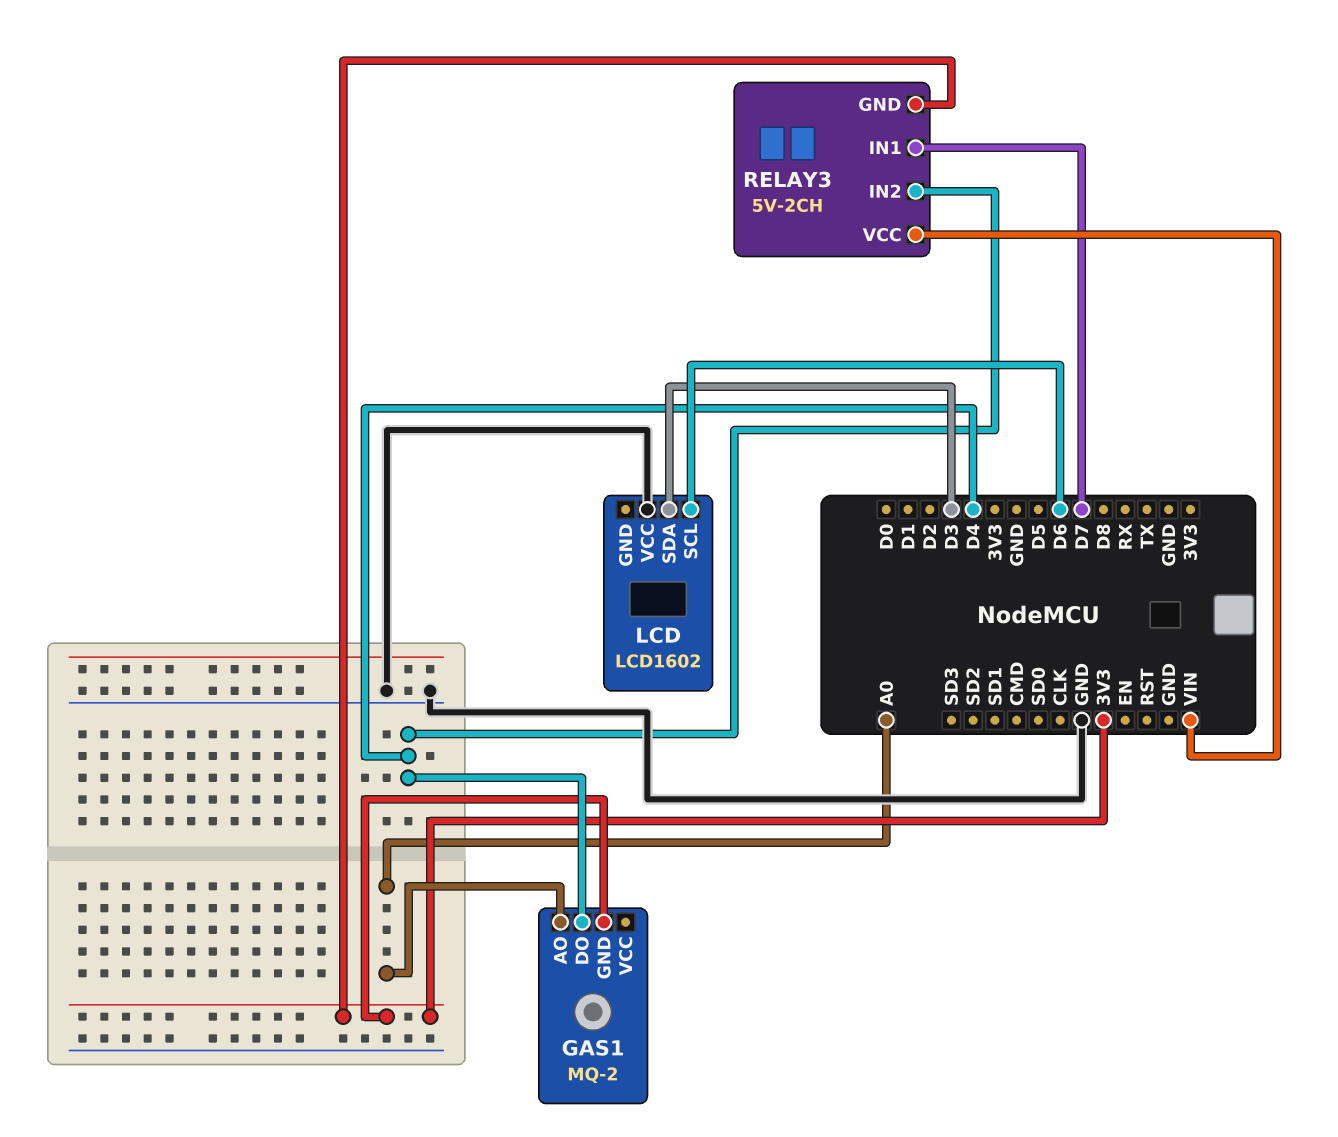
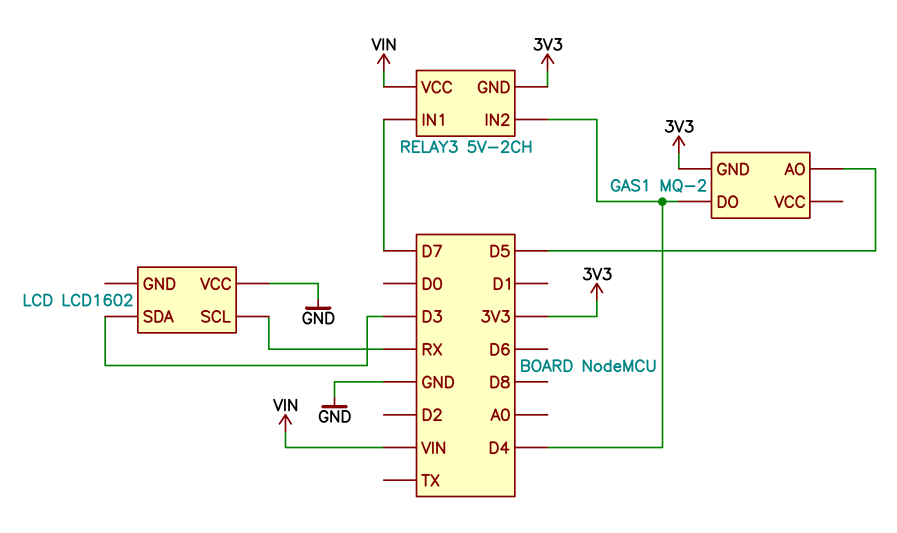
GAS1 pin AO: A0 -> D5
LCD pin SCL: D6 -> RX

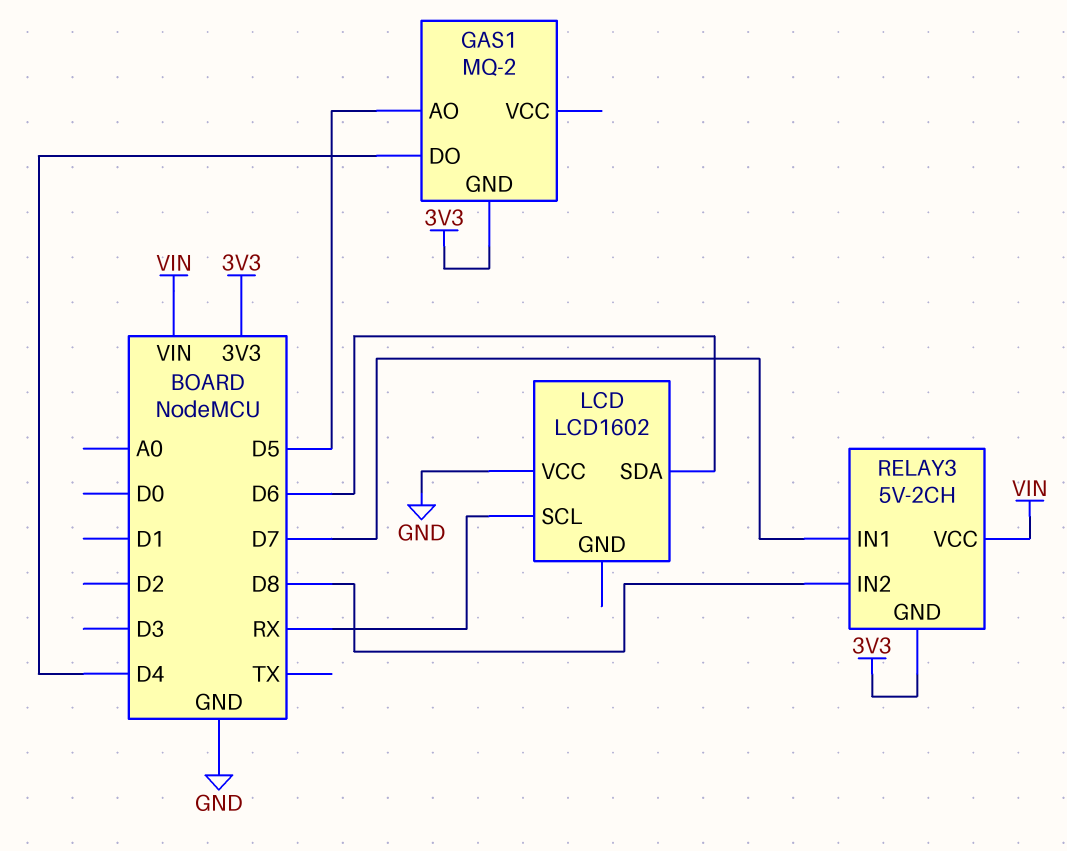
LCD pin SDA: D3 -> D6
RELAY3 pin IN2: D4 -> D8

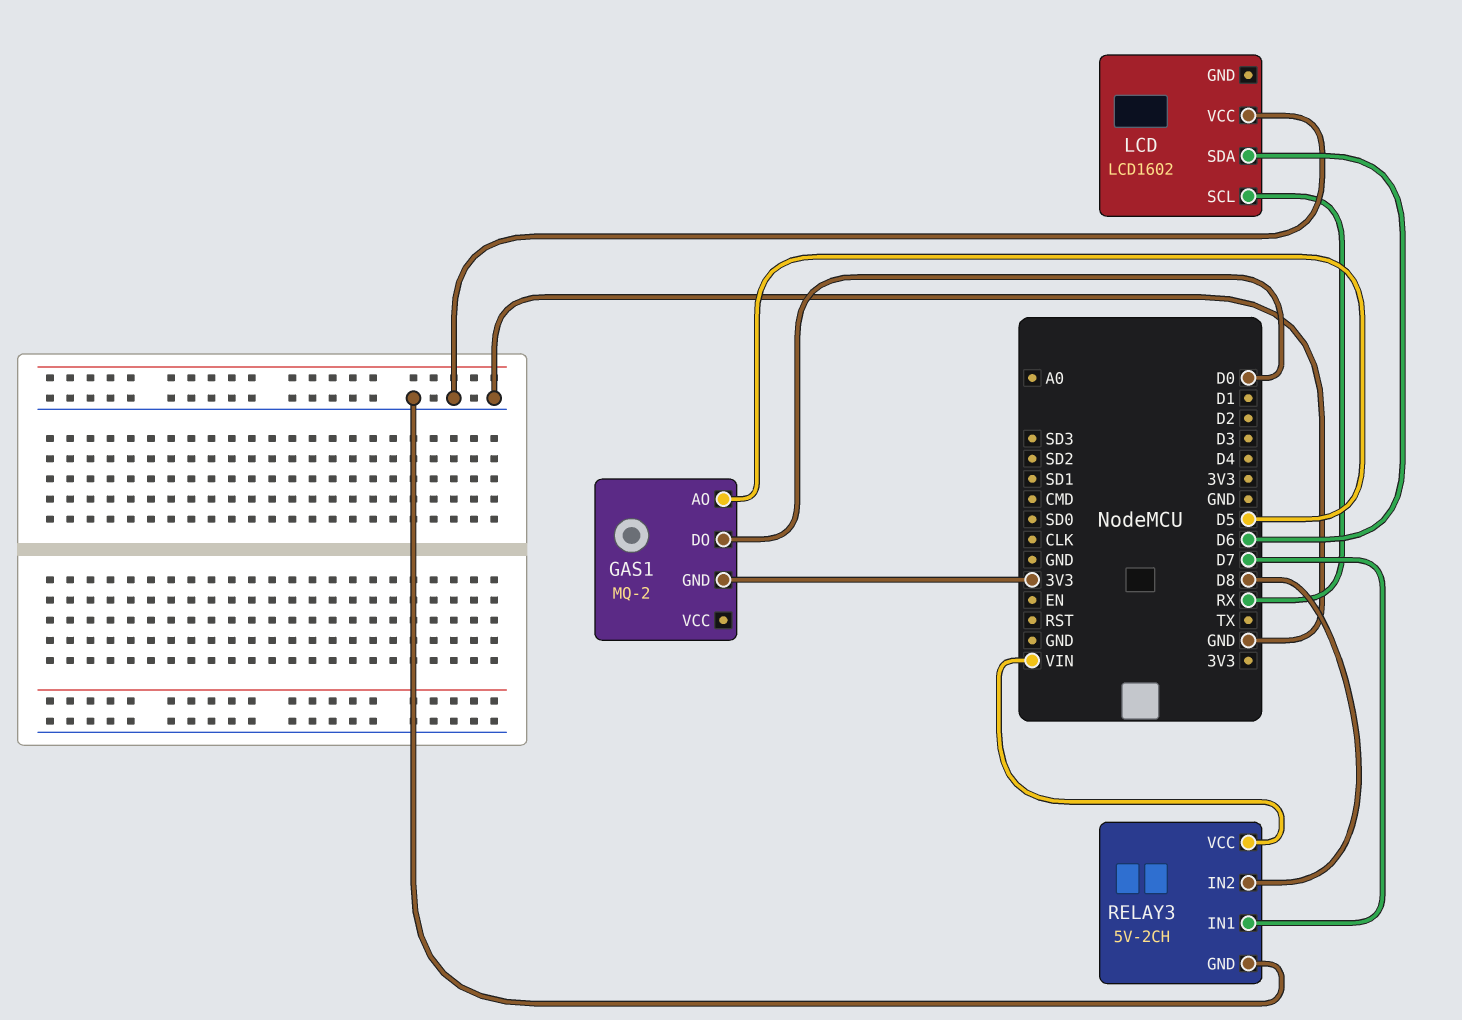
GAS1 pin DO: D4 -> D0
RELAY3 pin GND: 3V3 -> GND

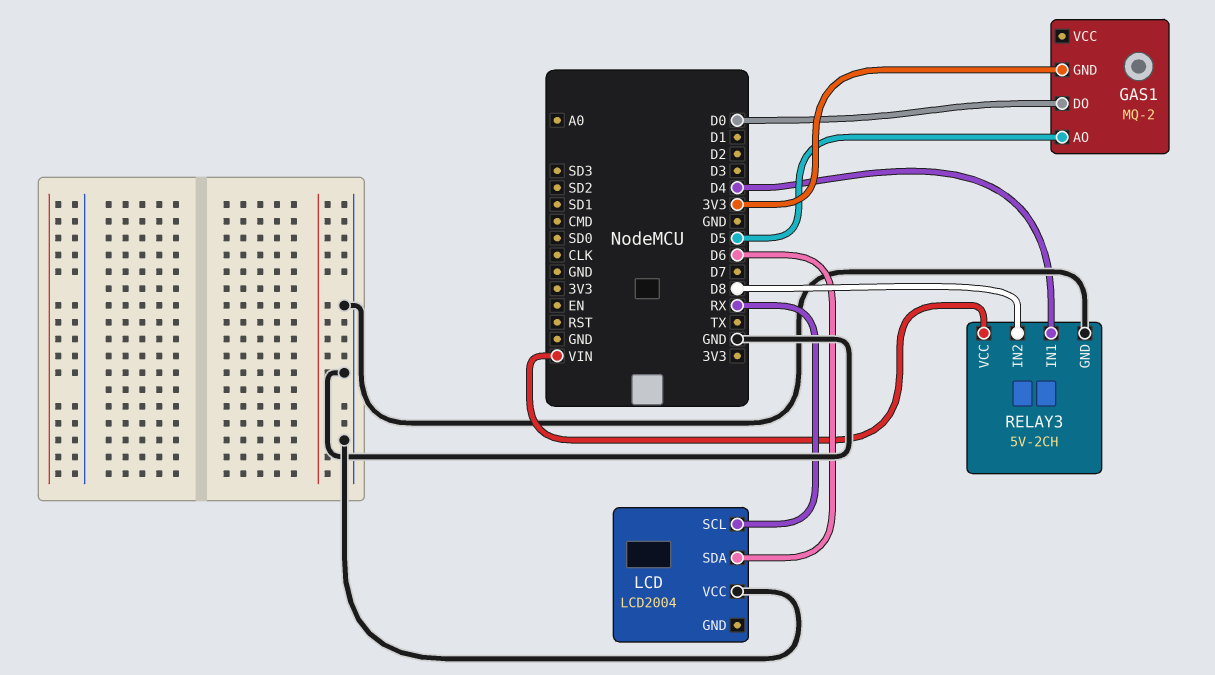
LCD: LCD1602 -> LCD2004
RELAY3 pin IN1: D7 -> D4

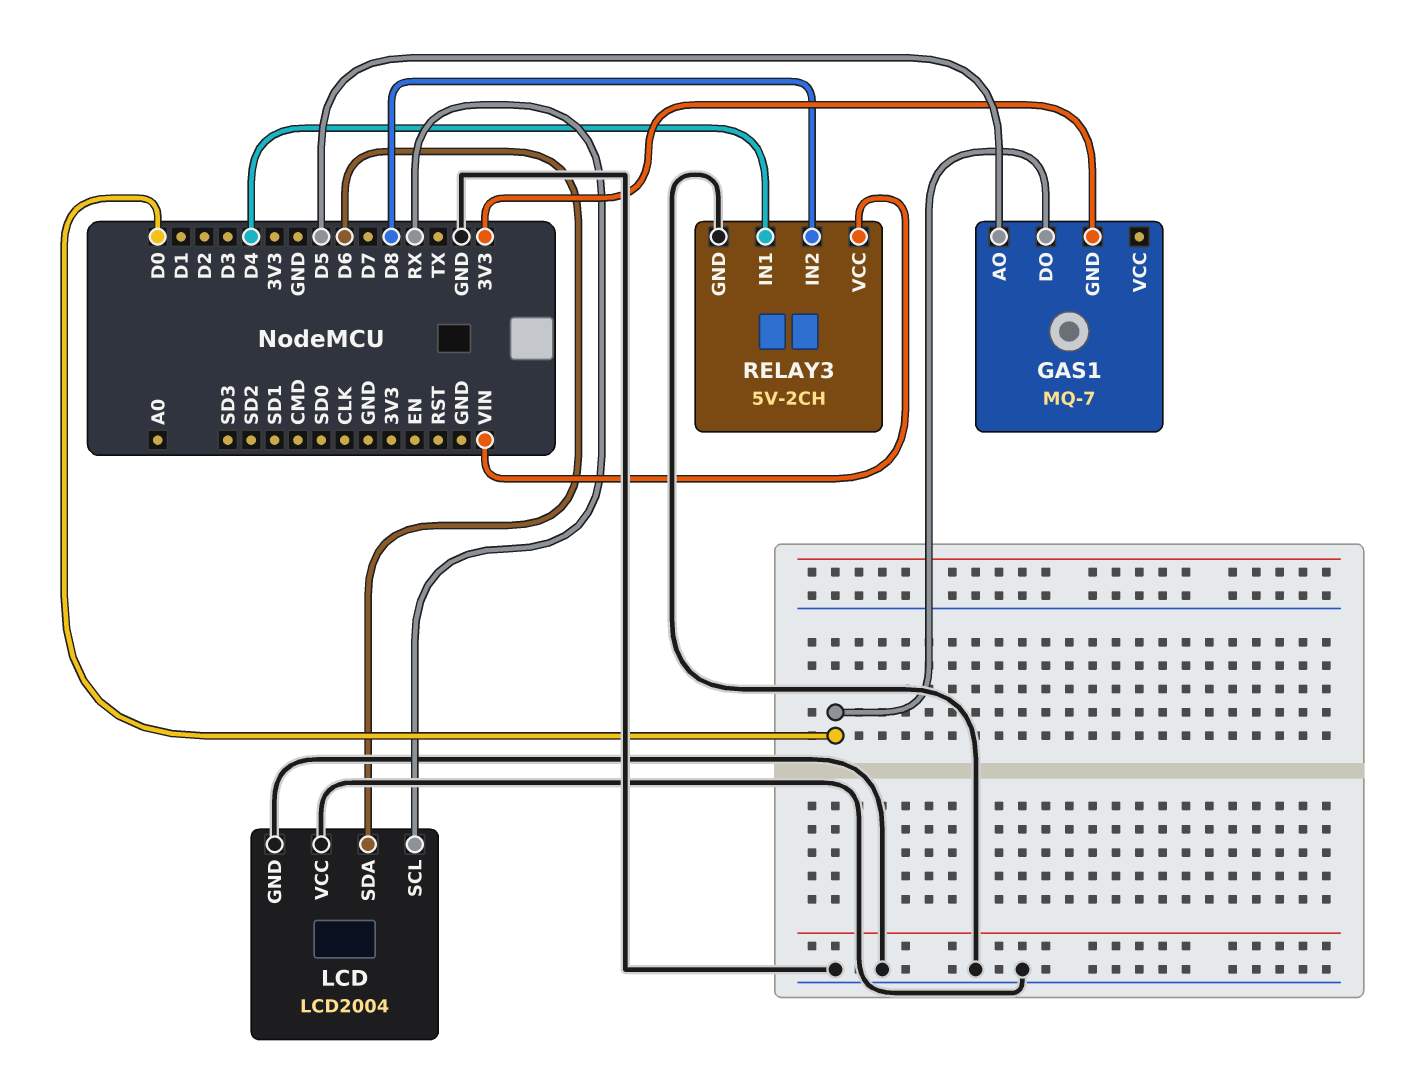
GAS1: MQ-2 -> MQ-7
LCD pin GND: none -> GND

